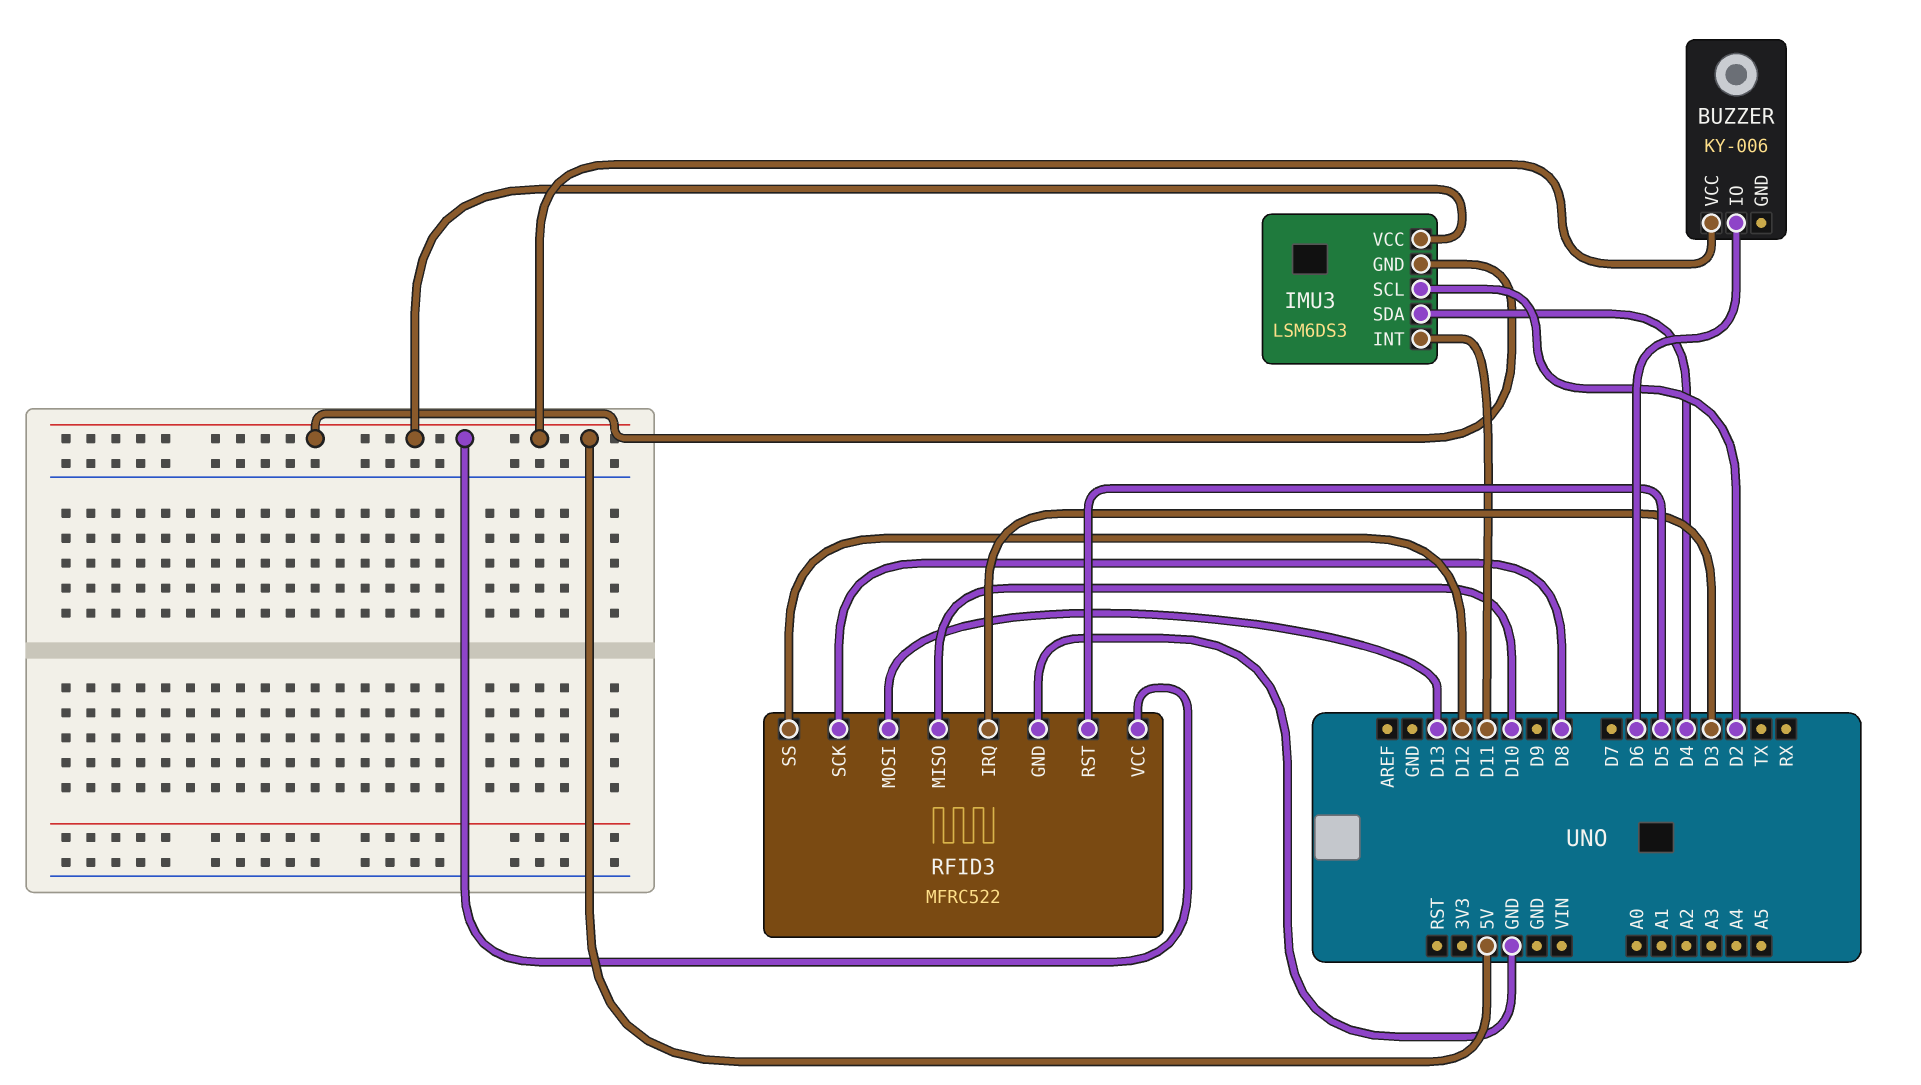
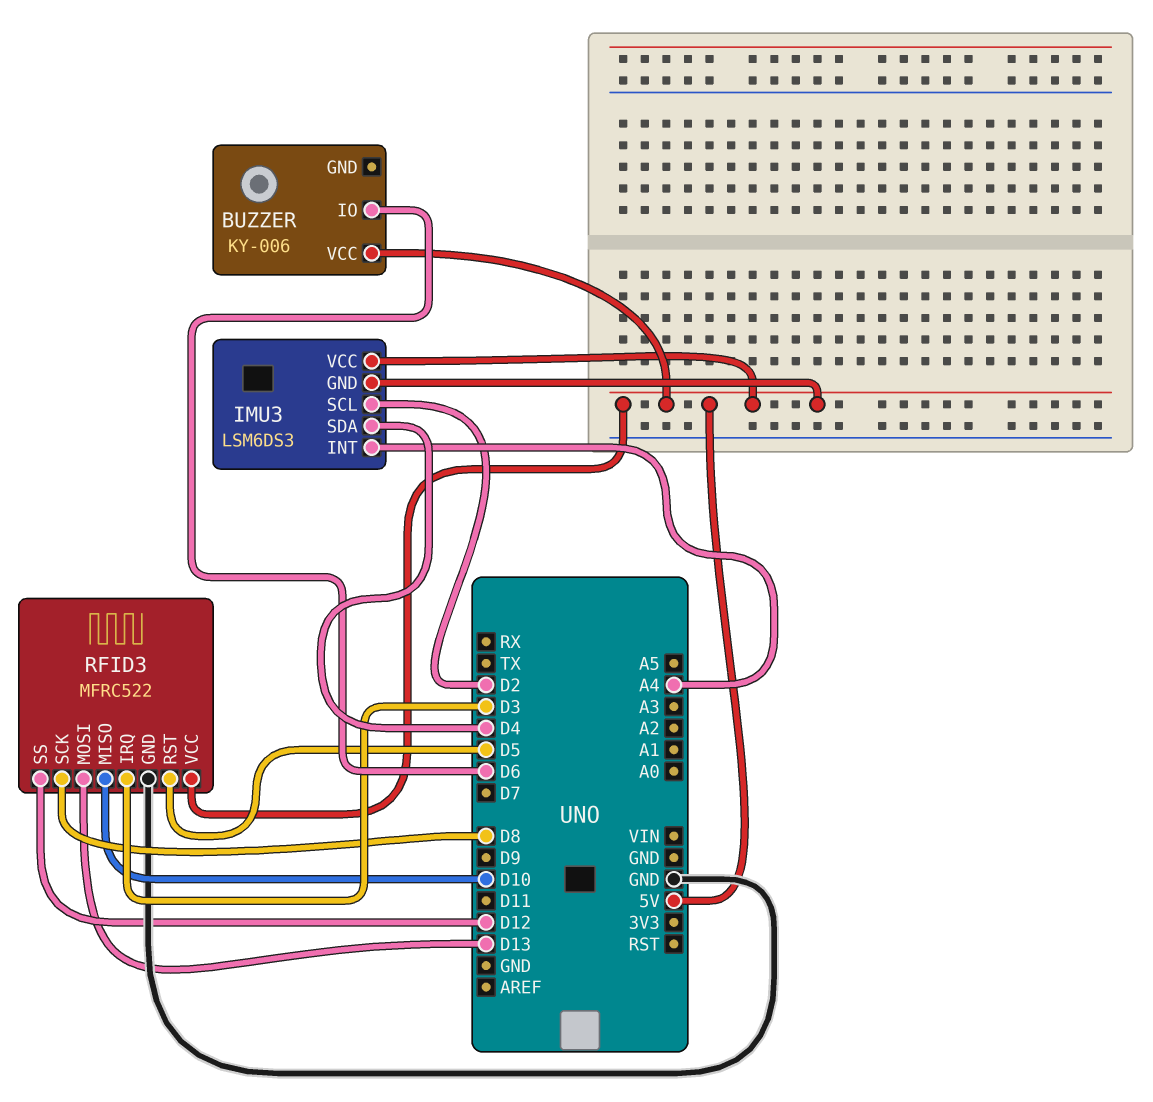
IMU3 pin INT: D11 -> A4

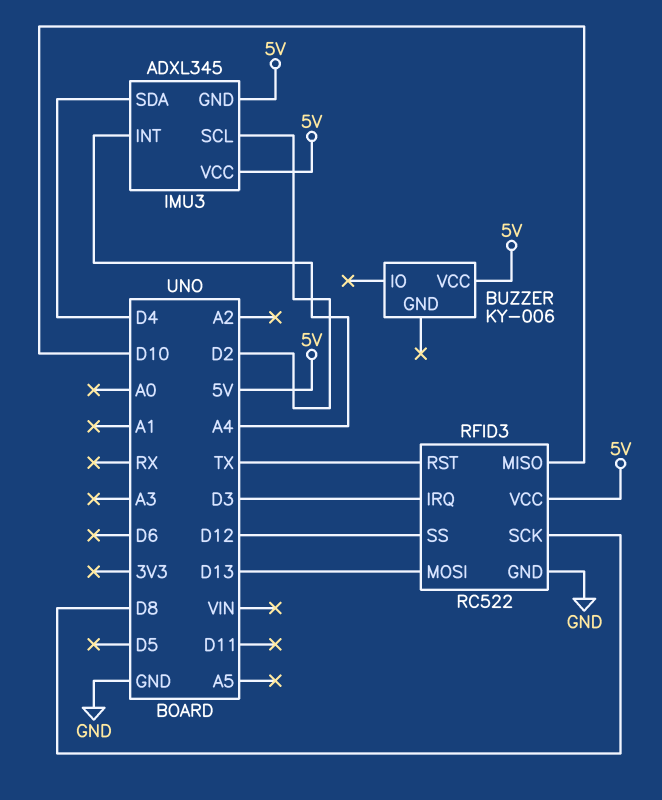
BUZZER pin IO: D6 -> none
IMU3: LSM6DS3 -> ADXL345
RFID3: MFRC522 -> RC522
RFID3 pin RST: D5 -> TX

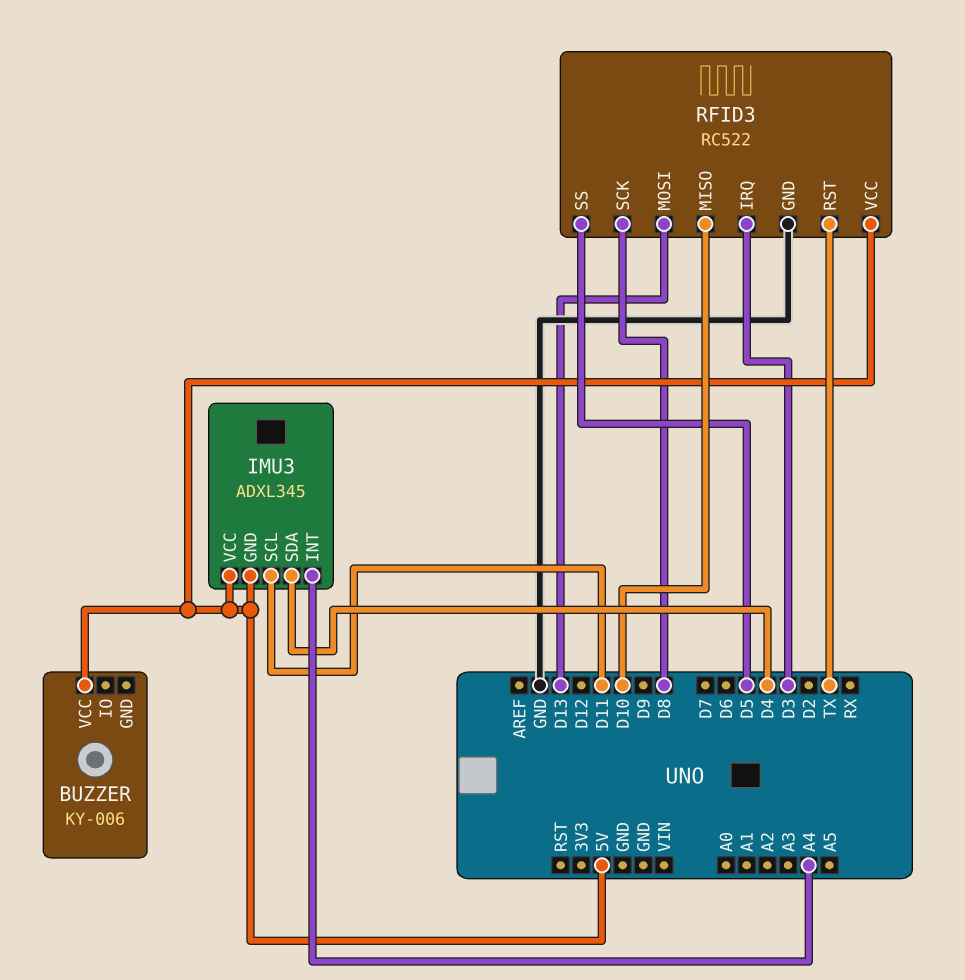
IMU3 pin SCL: D2 -> D11
RFID3 pin SS: D12 -> D5

